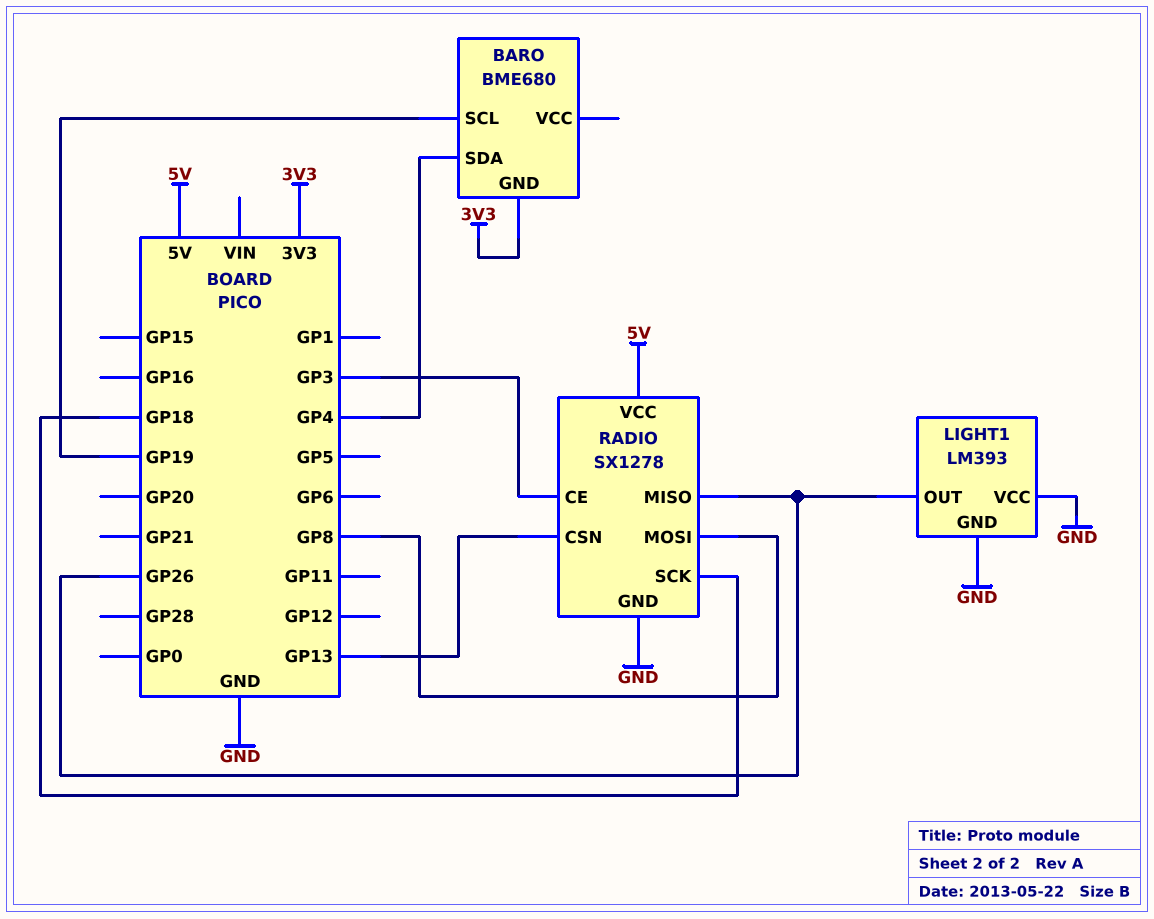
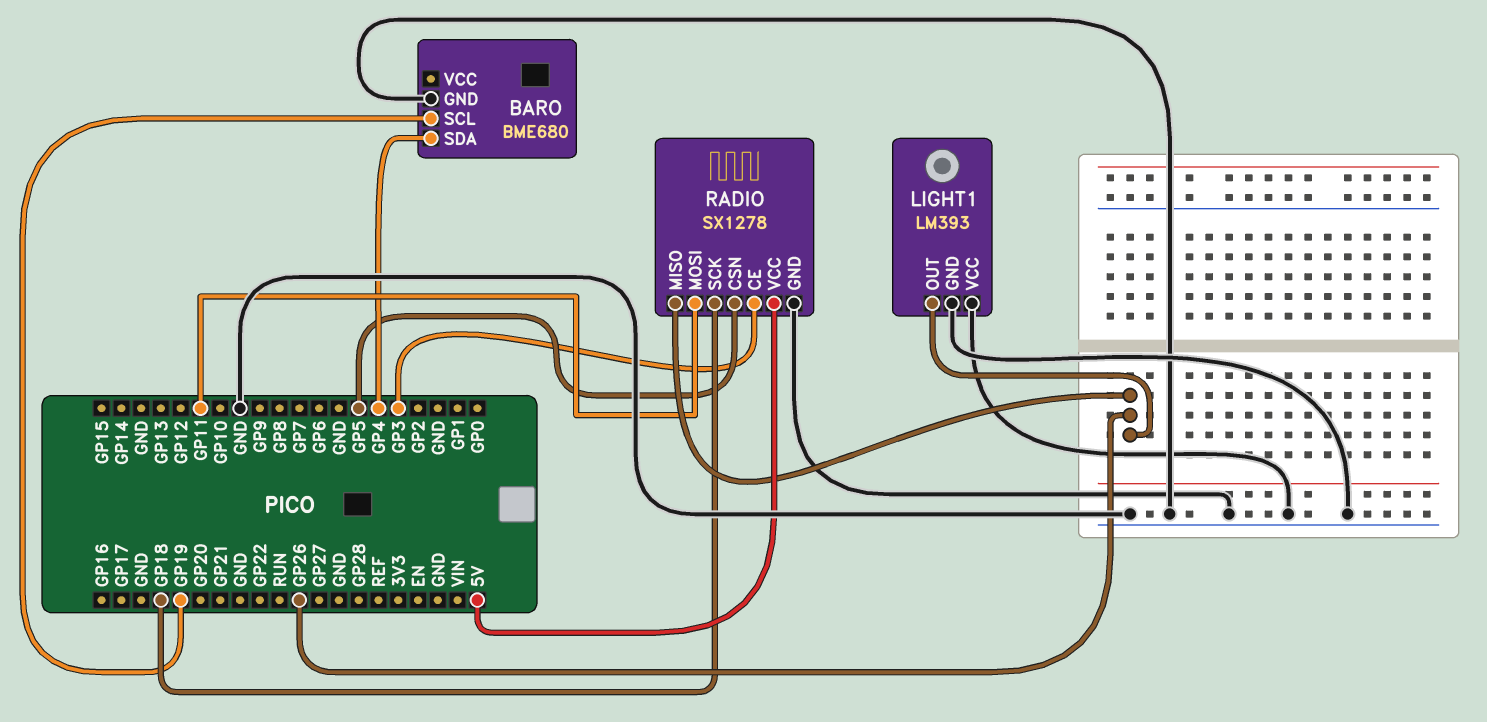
BARO pin GND: 3V3 -> GND
RADIO pin CSN: GP13 -> GP5
RADIO pin MOSI: GP8 -> GP11

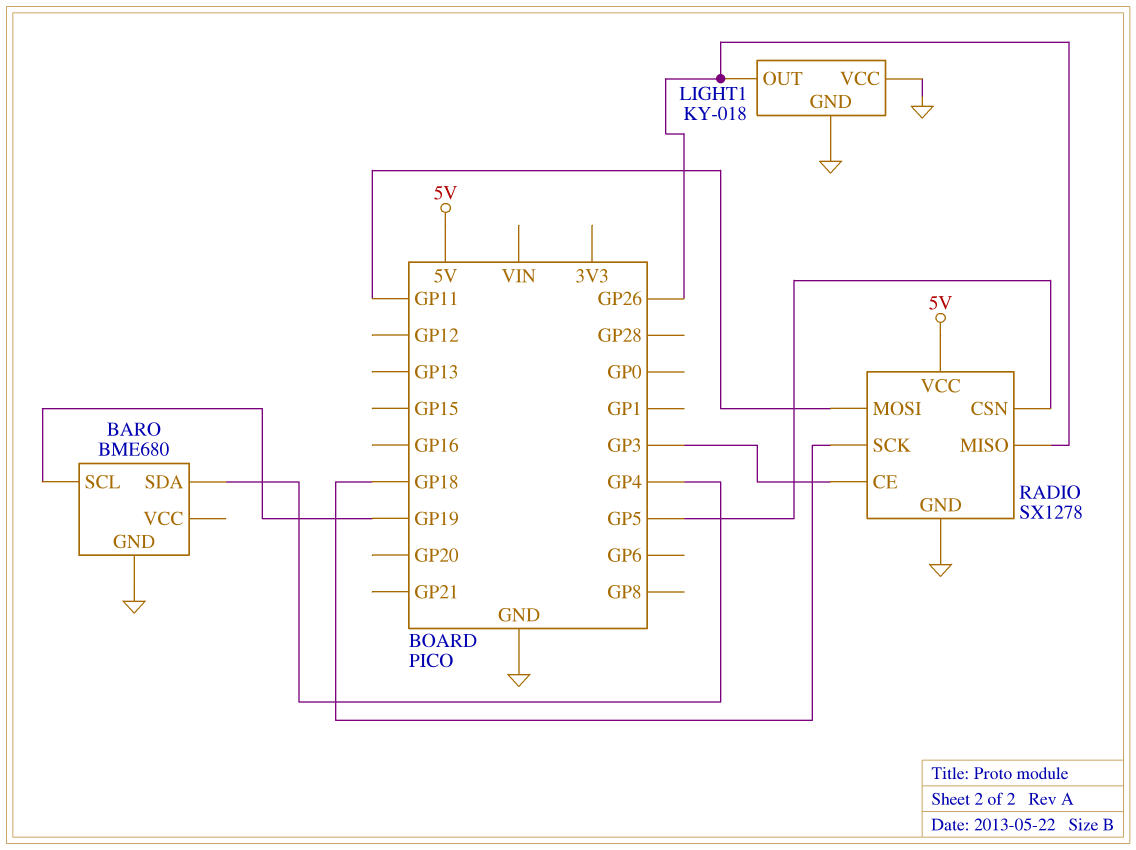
LIGHT1: LM393 -> KY-018

